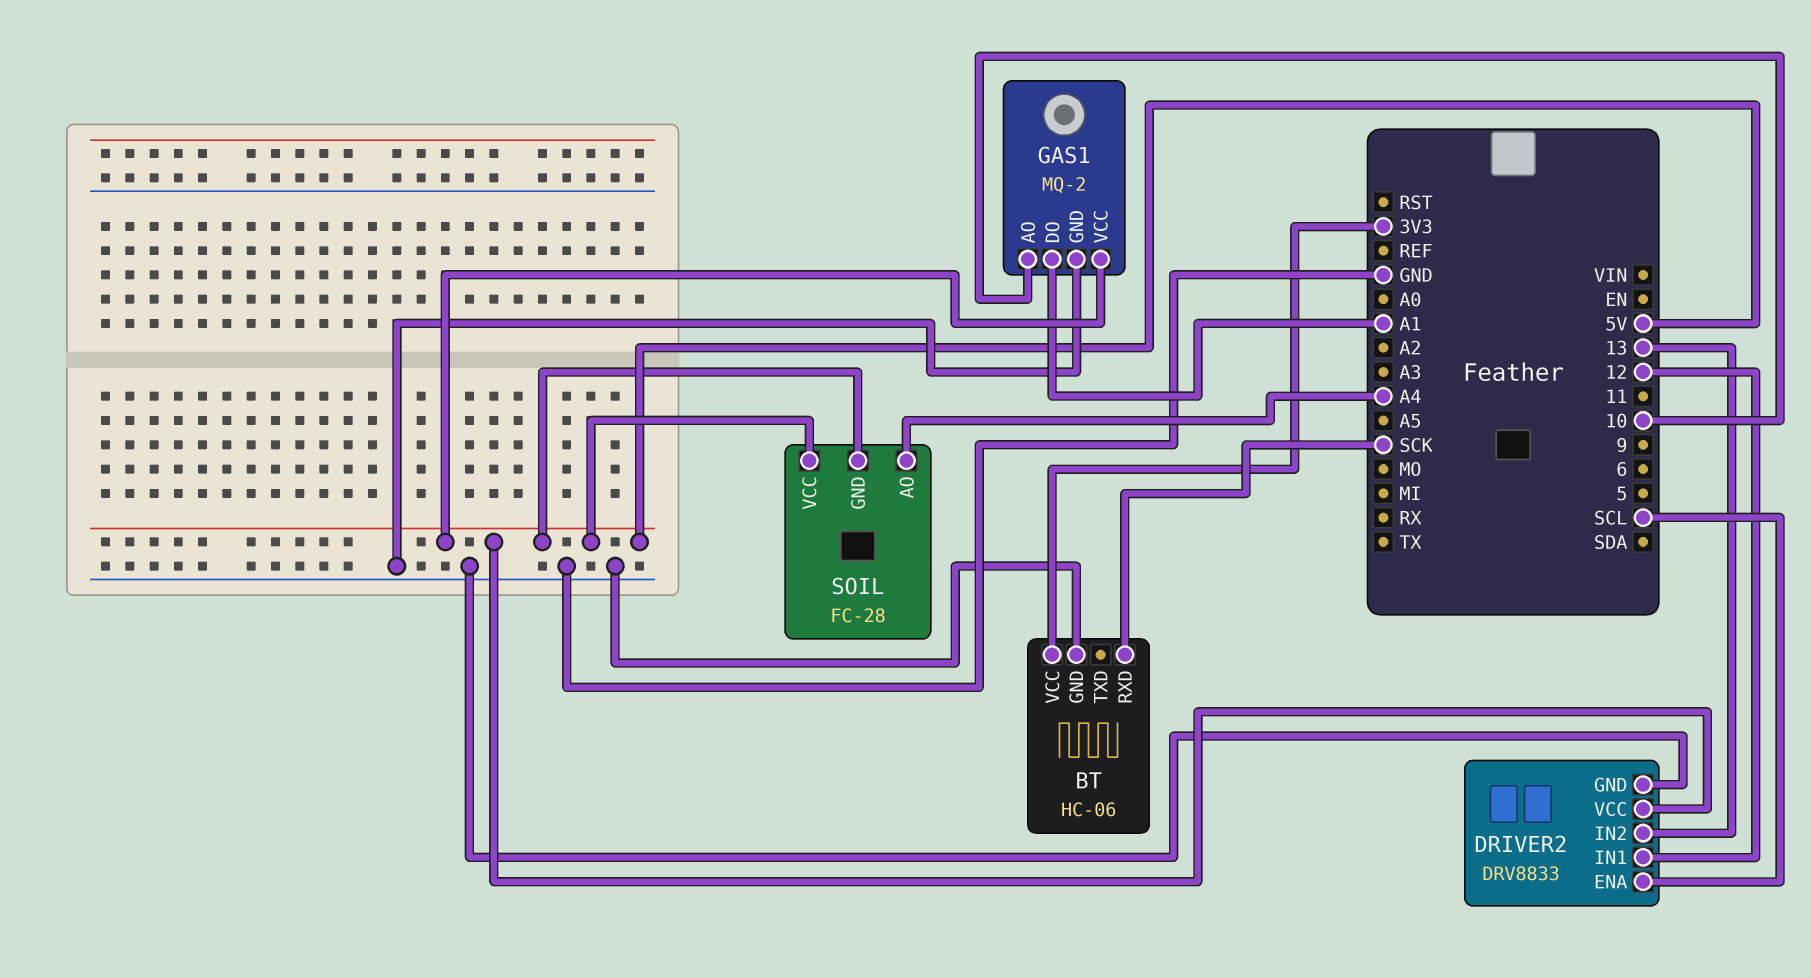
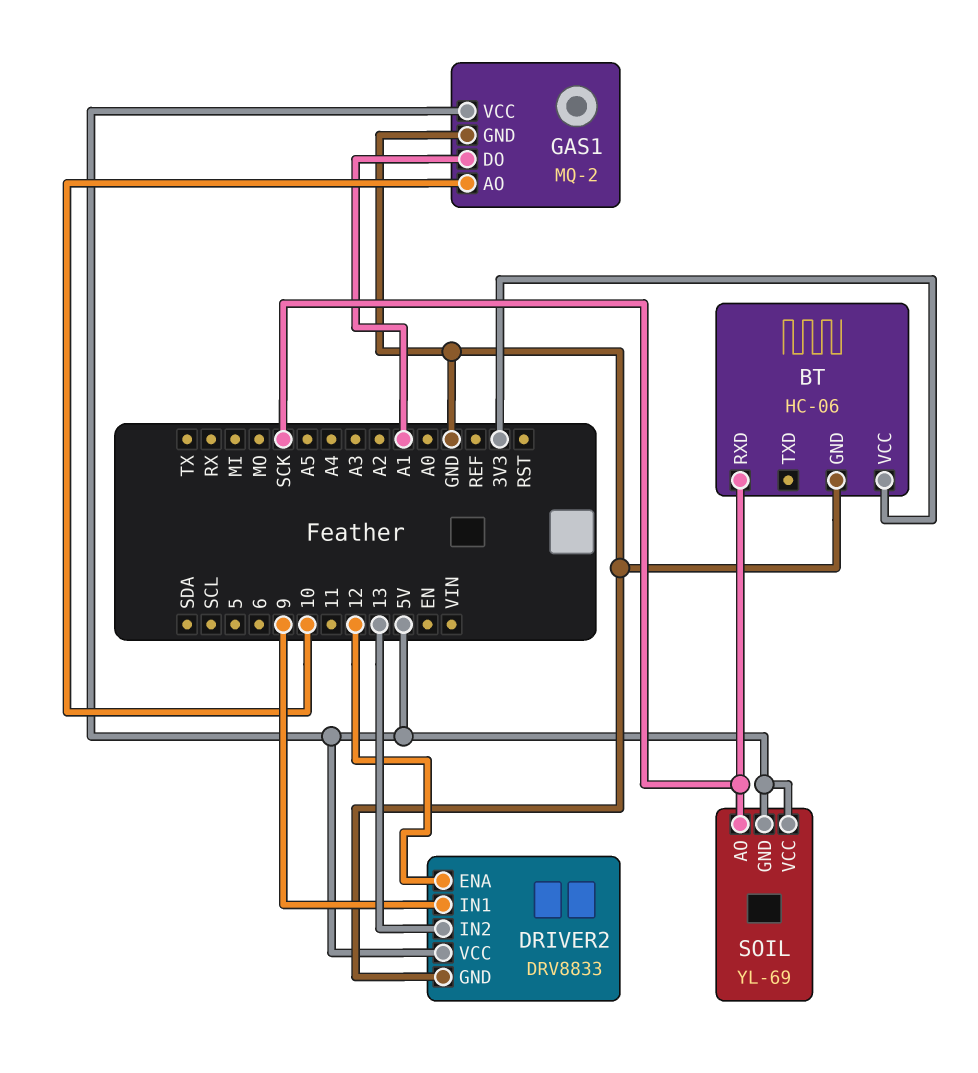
DRIVER2 pin ENA: SCL -> 12
DRIVER2 pin IN1: 12 -> 9
SOIL: FC-28 -> YL-69
SOIL pin AO: A4 -> SCK

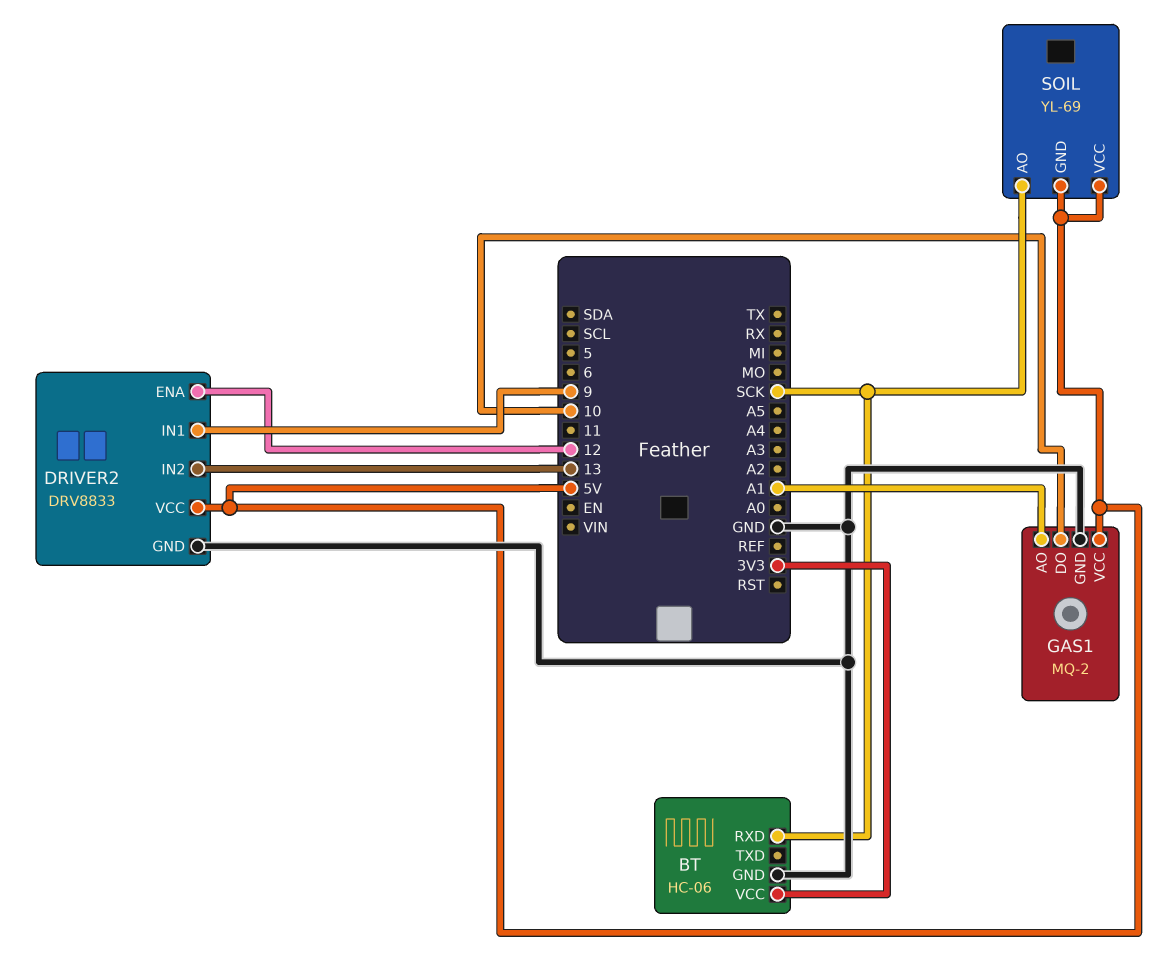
GAS1 pin AO: 10 -> A1
GAS1 pin DO: A1 -> 10

